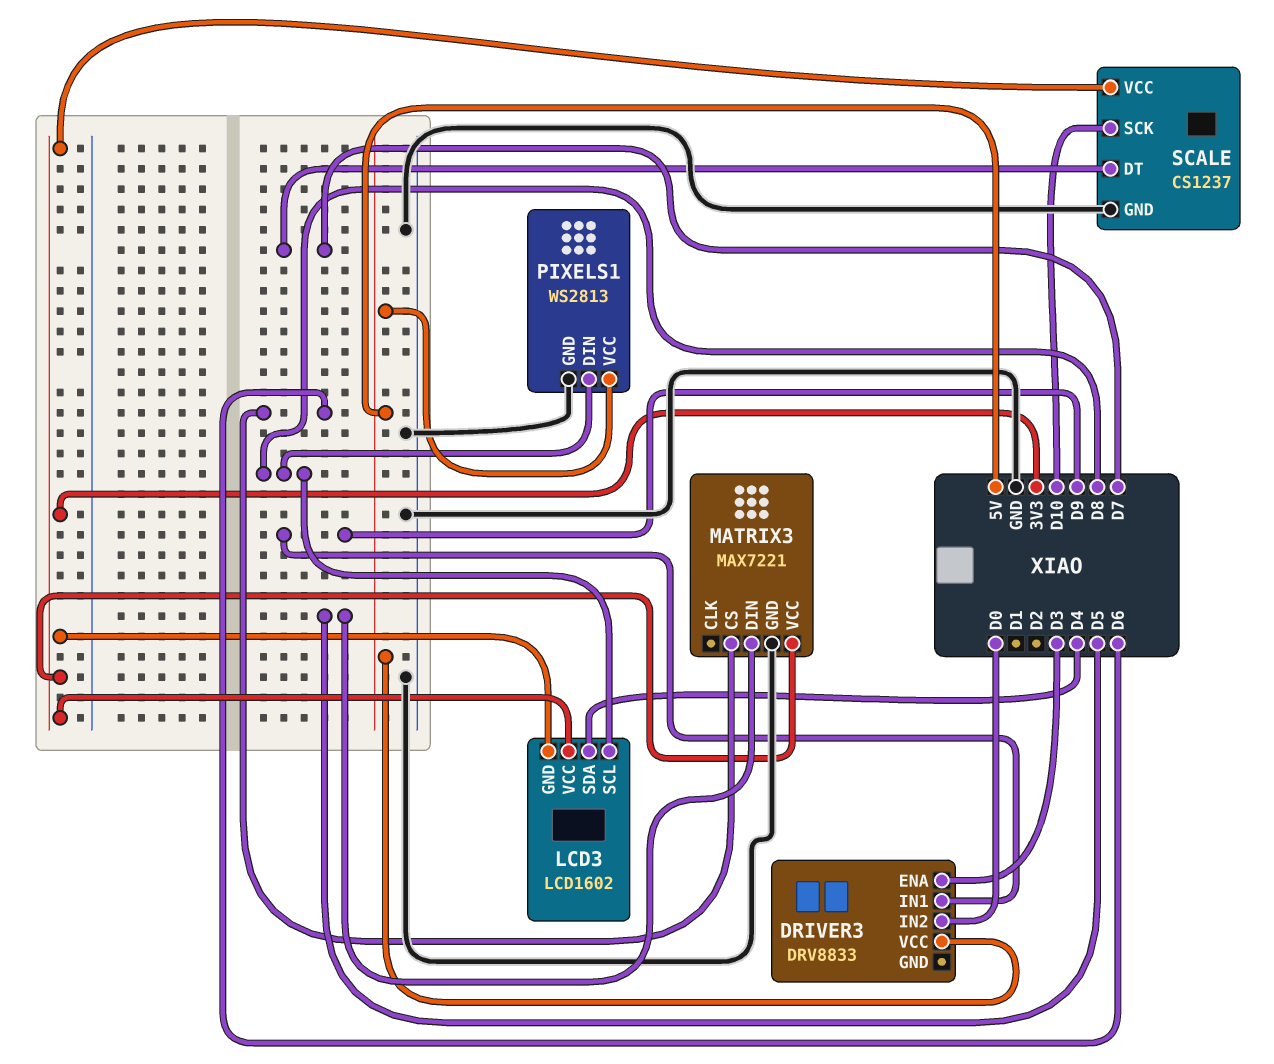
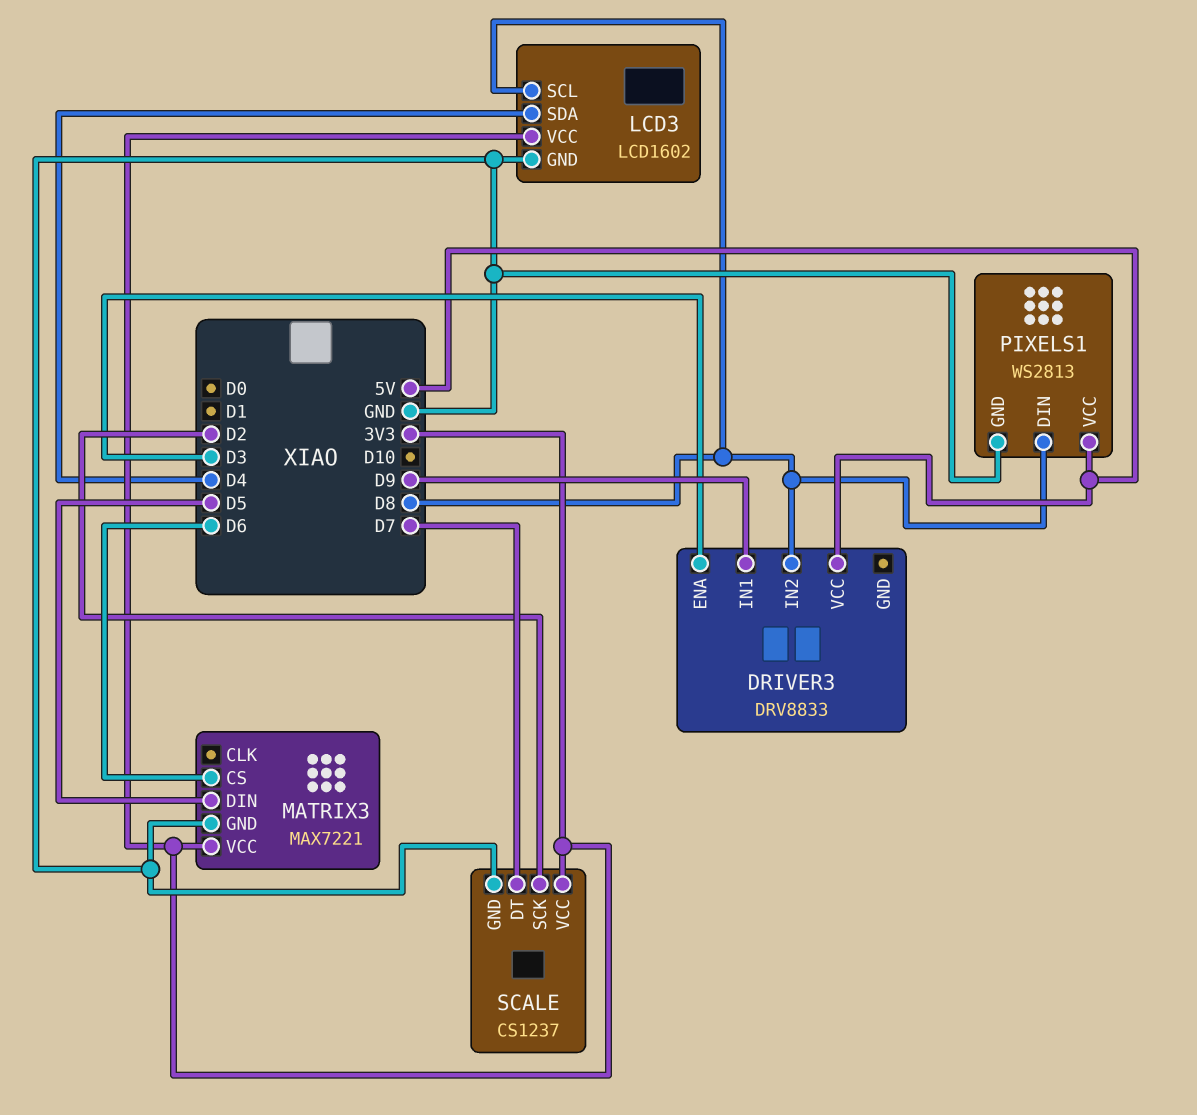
DRIVER3 pin IN2: D0 -> D8
LCD3 pin GND: 3V3 -> GND
SCALE pin SCK: D10 -> D2

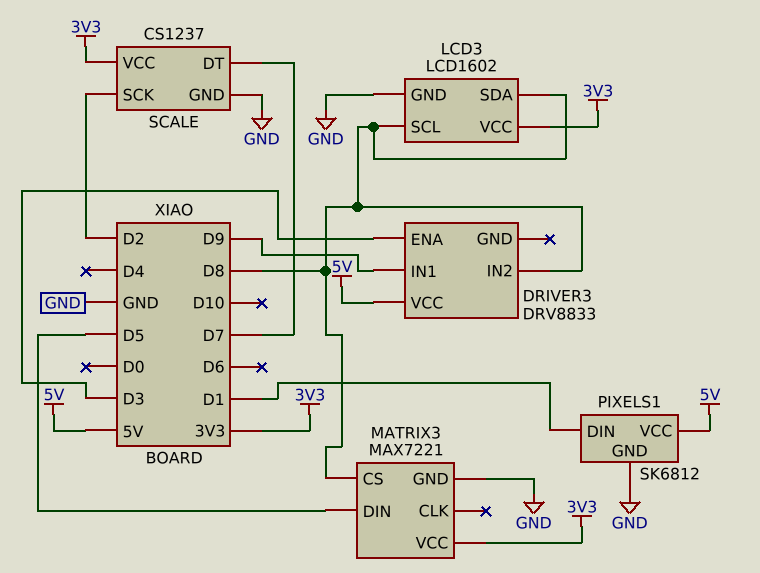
LCD3 pin SDA: D4 -> D8
MATRIX3 pin CS: D6 -> D8
PIXELS1: WS2813 -> SK6812
PIXELS1 pin DIN: D8 -> D1

